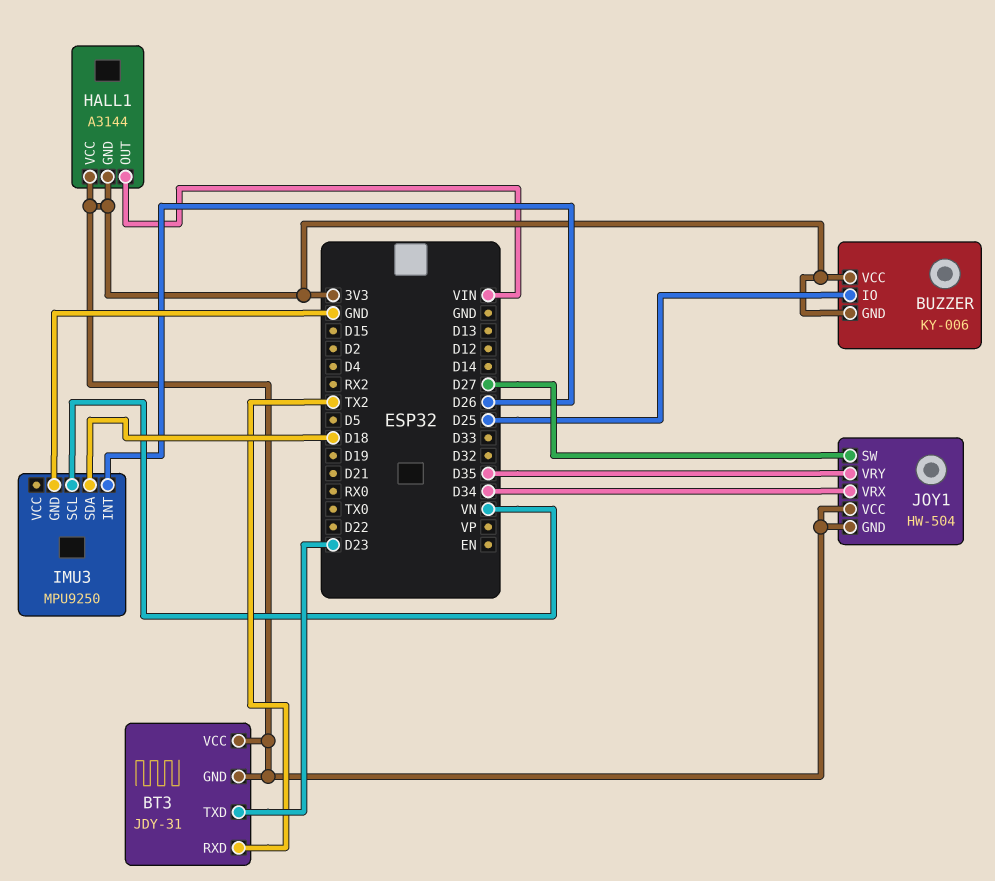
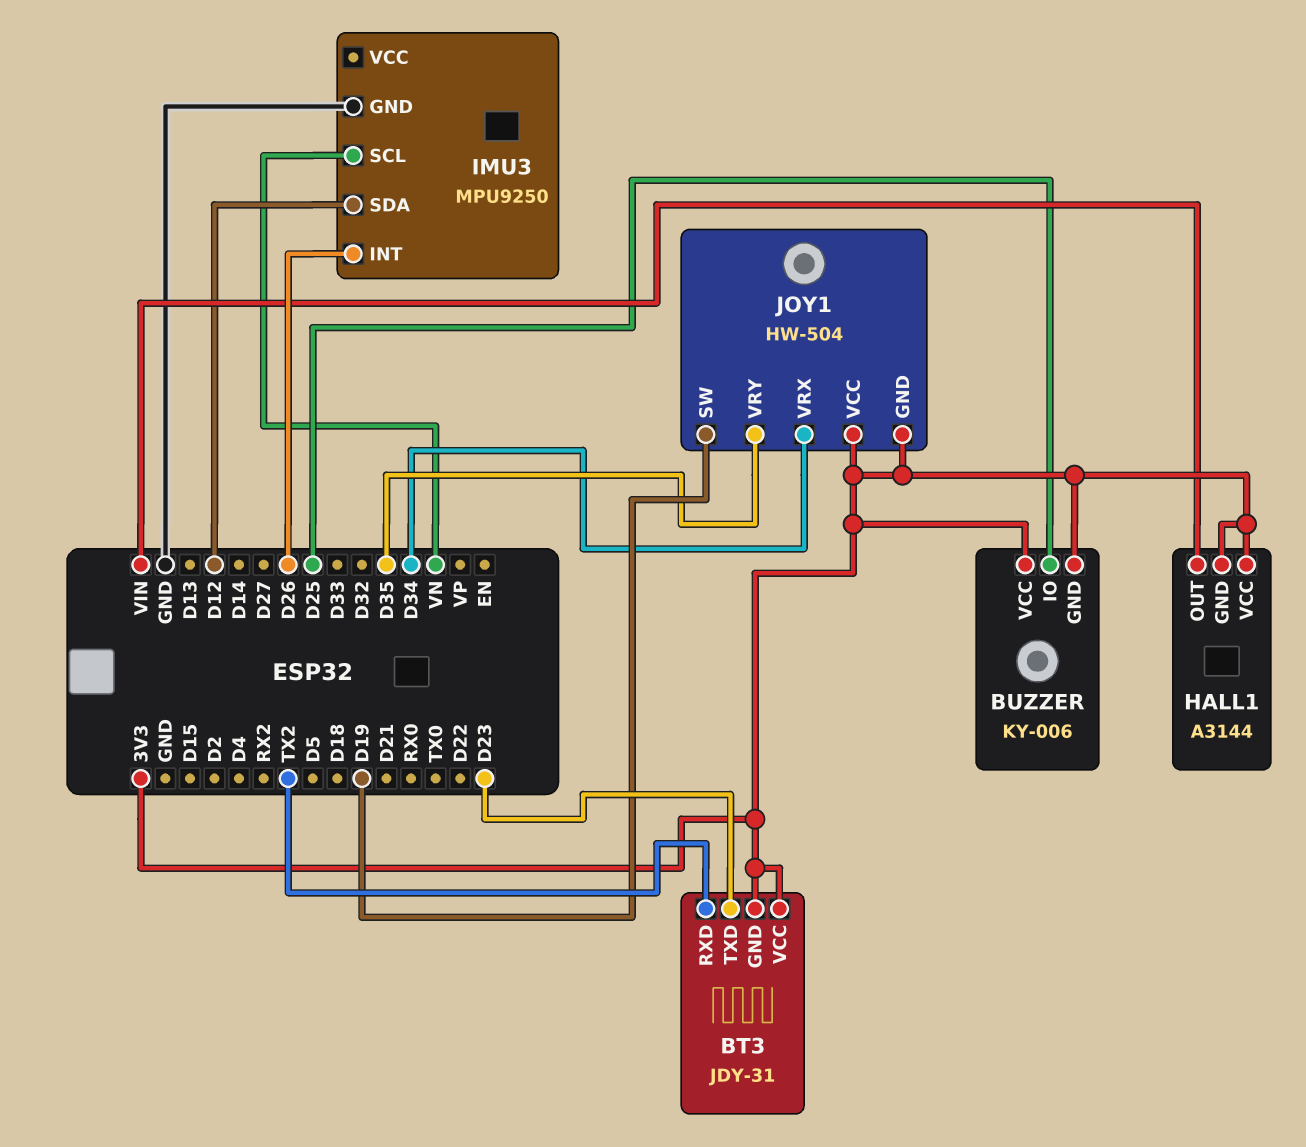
IMU3 pin SDA: D18 -> D12
JOY1 pin SW: D27 -> D19

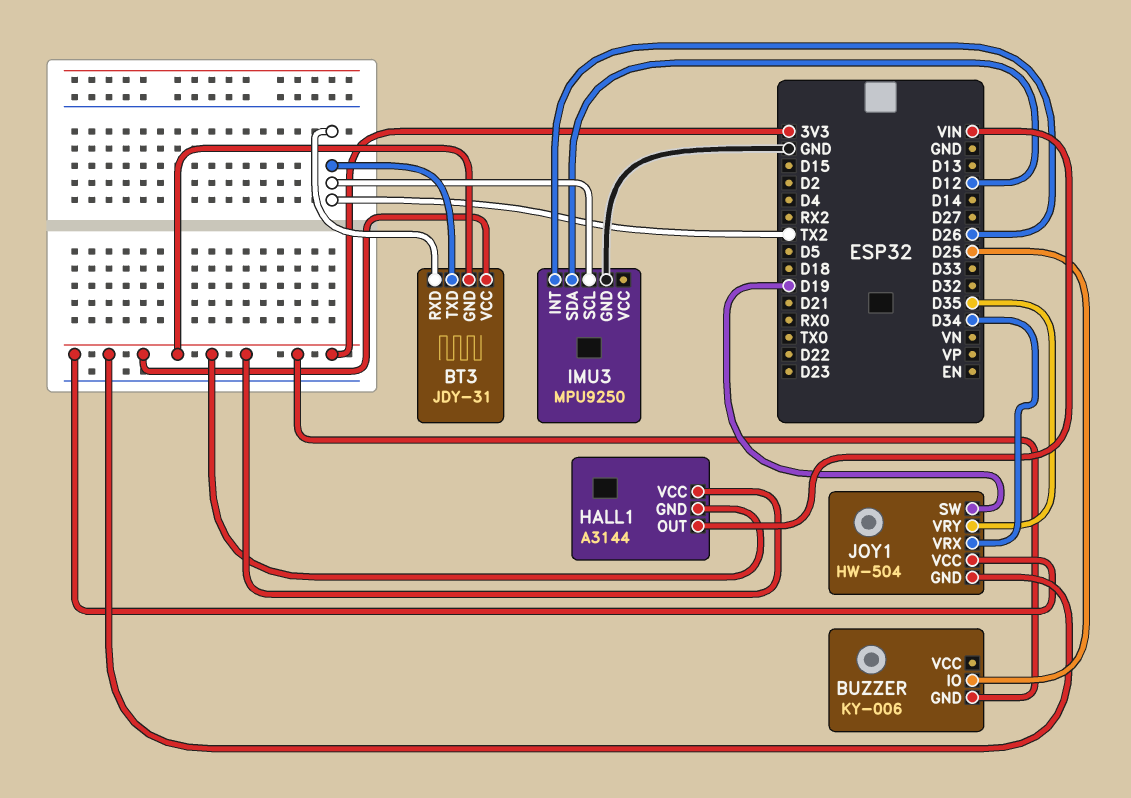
BT3 pin TXD: D23 -> TX2
BUZZER pin VCC: 3V3 -> none
IMU3 pin SCL: VN -> TX2

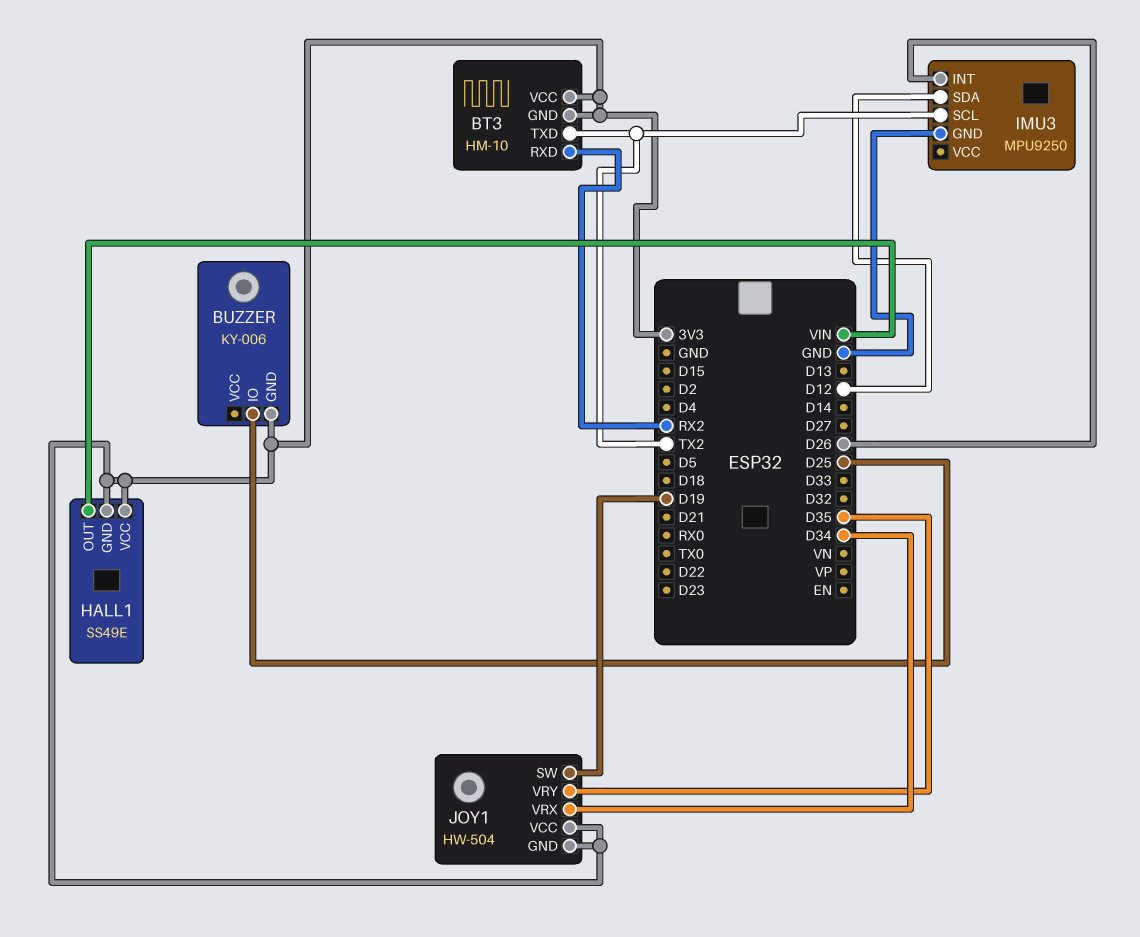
BT3: JDY-31 -> HM-10
BT3 pin RXD: TX2 -> RX2
HALL1: A3144 -> SS49E

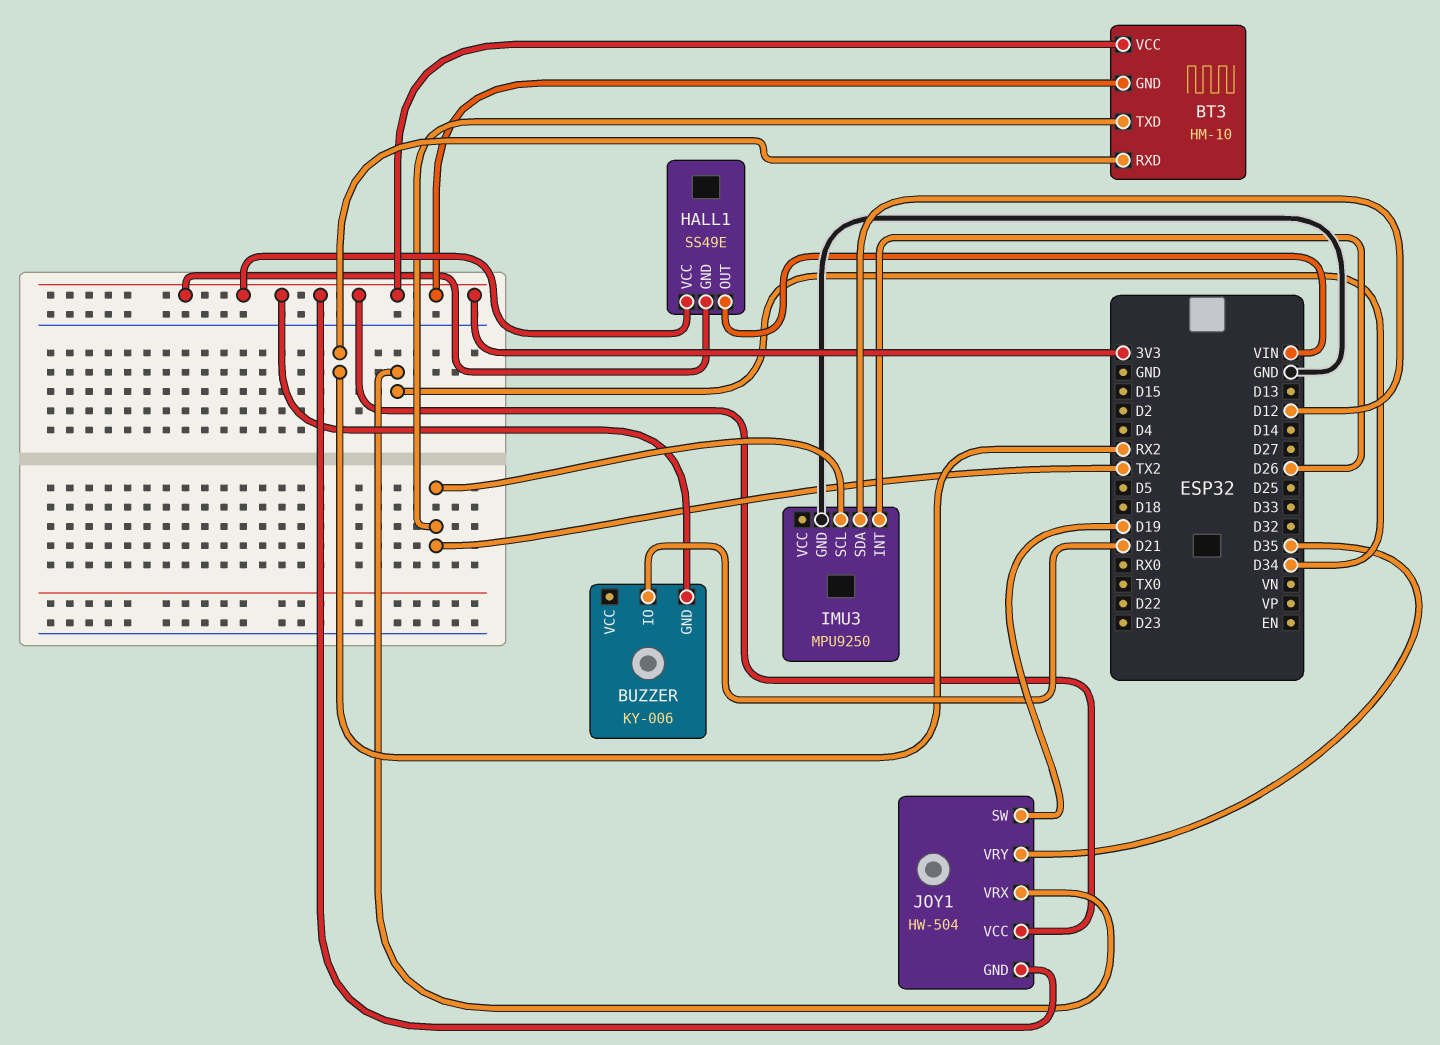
BUZZER pin IO: D25 -> D21

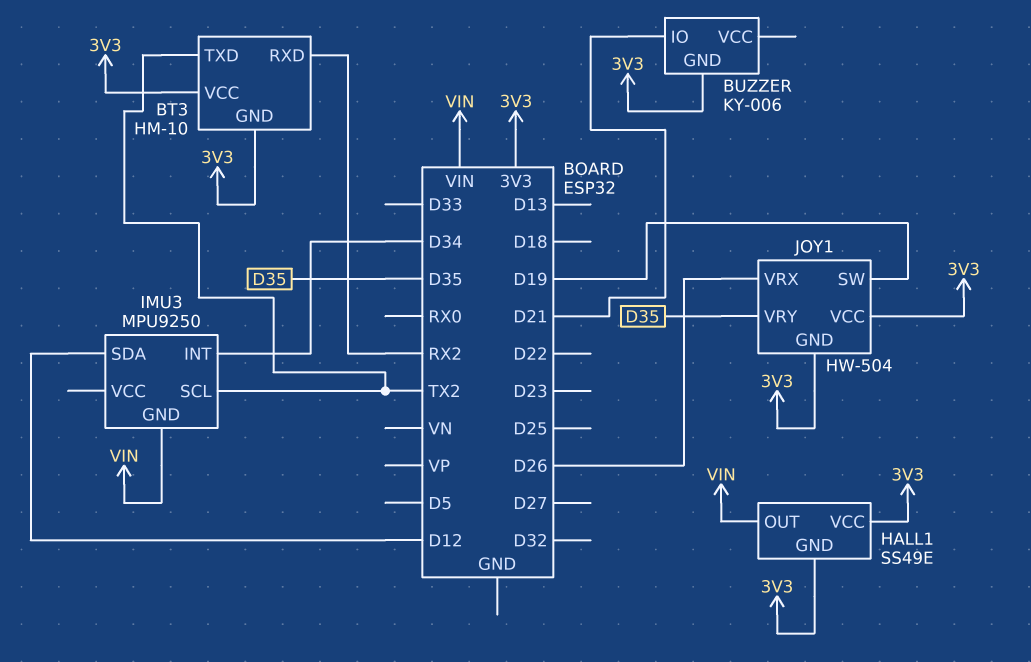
IMU3 pin GND: GND -> VIN
IMU3 pin INT: D26 -> D34
JOY1 pin VRX: D34 -> D26

